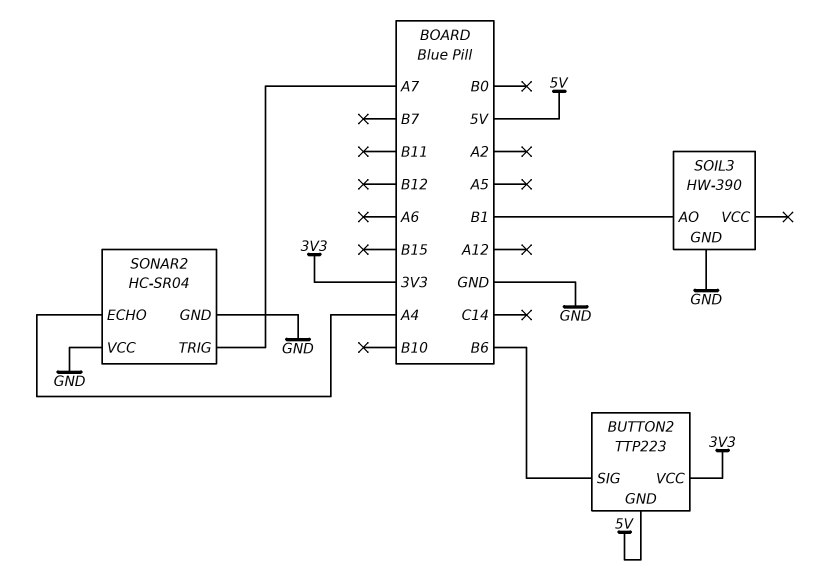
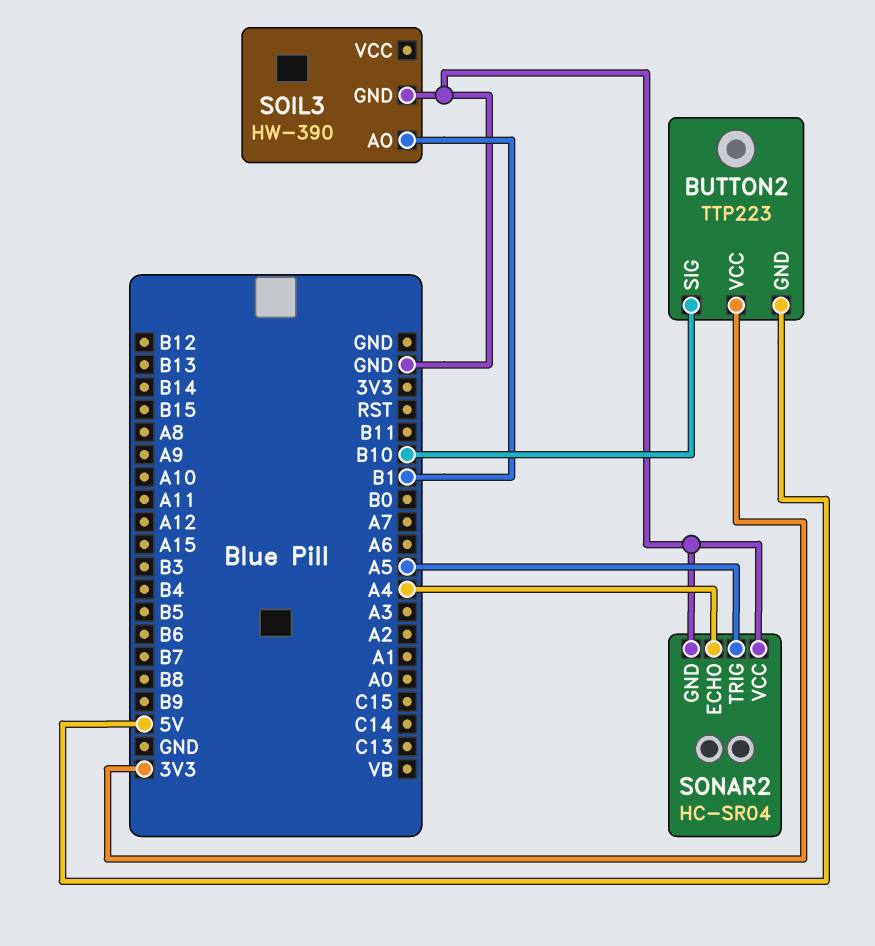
BUTTON2 pin SIG: B6 -> B10
SONAR2 pin TRIG: A7 -> A5

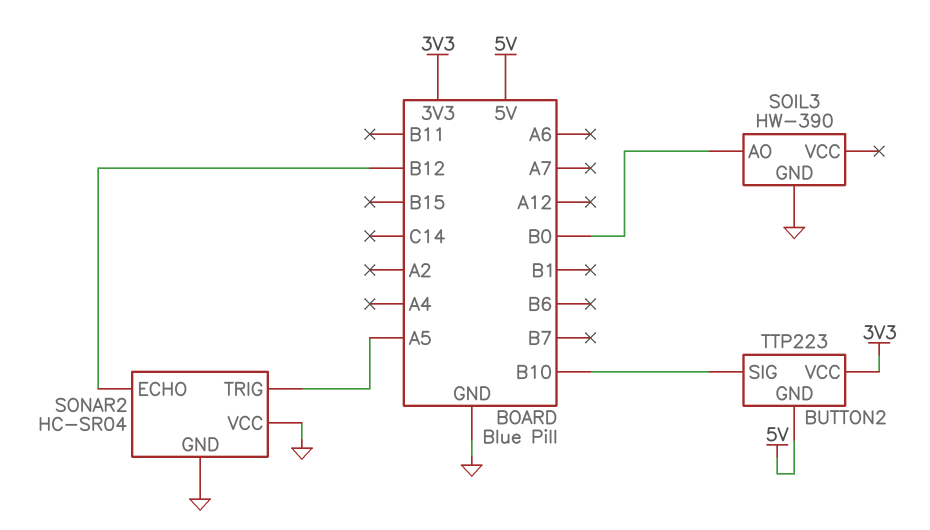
SOIL3 pin AO: B1 -> B0
SONAR2 pin ECHO: A4 -> B12

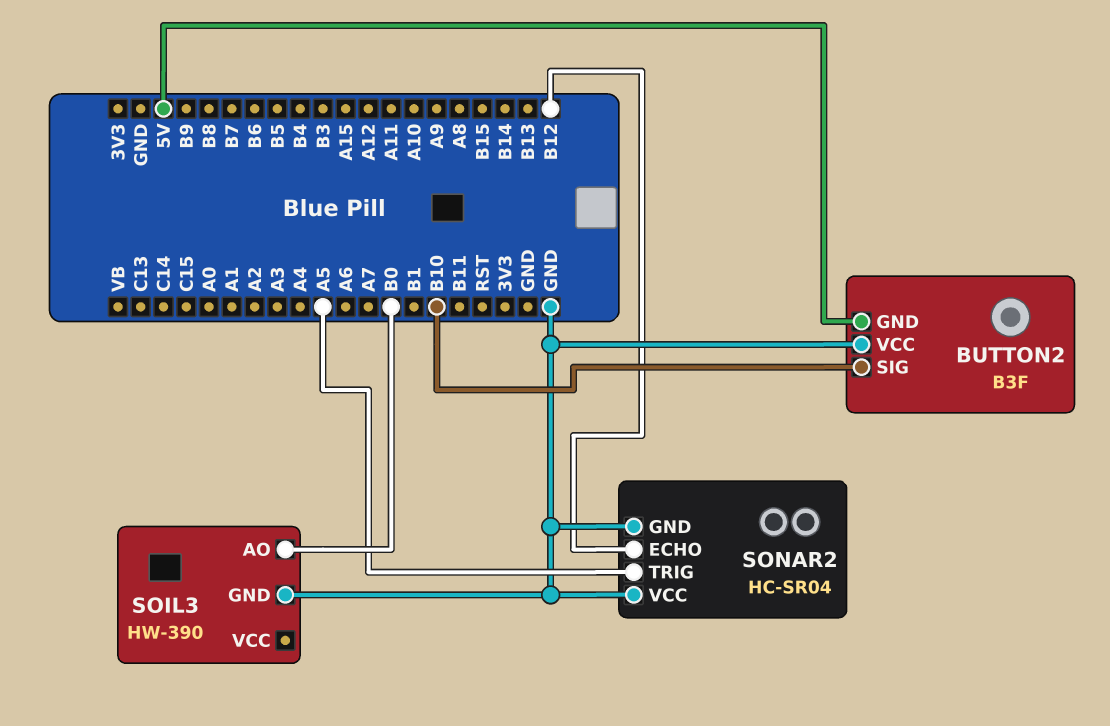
BUTTON2: TTP223 -> B3F
BUTTON2 pin VCC: 3V3 -> GND

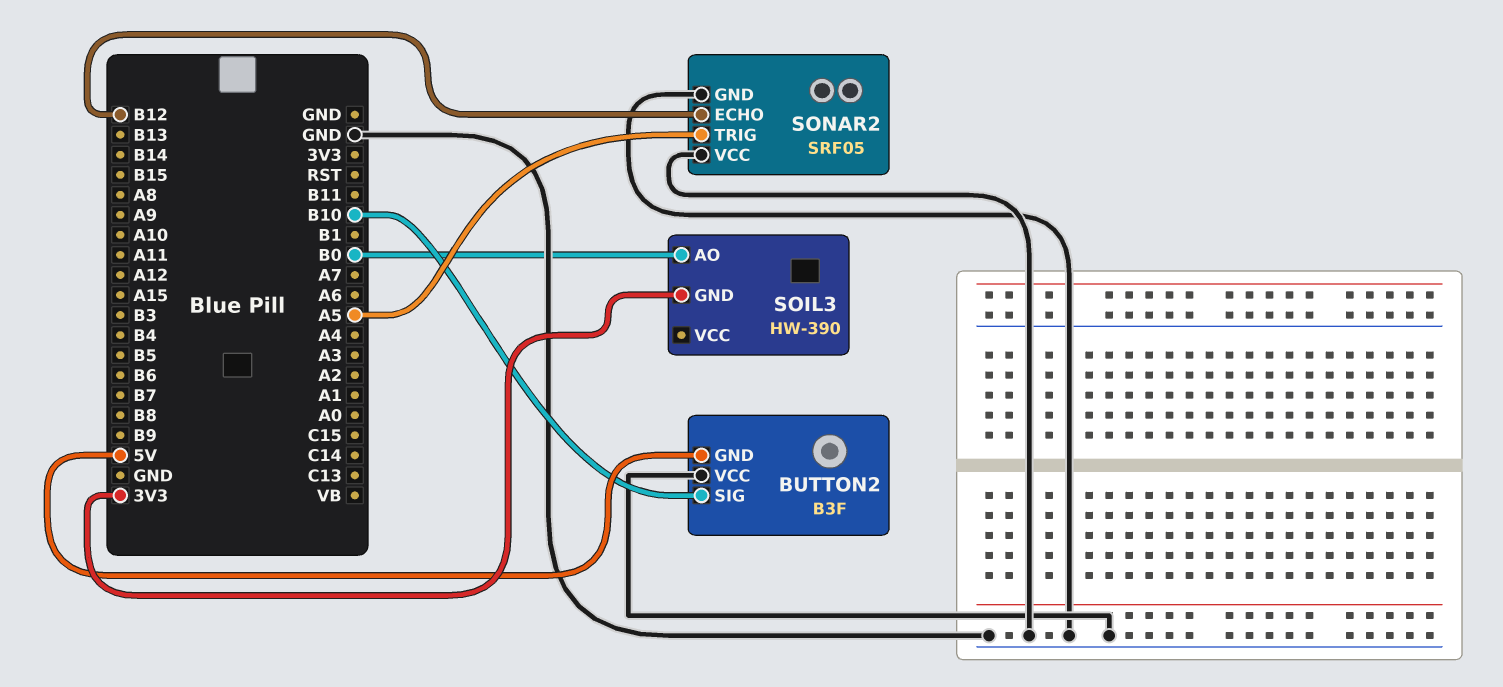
SOIL3 pin GND: GND -> 3V3
SONAR2: HC-SR04 -> SRF05

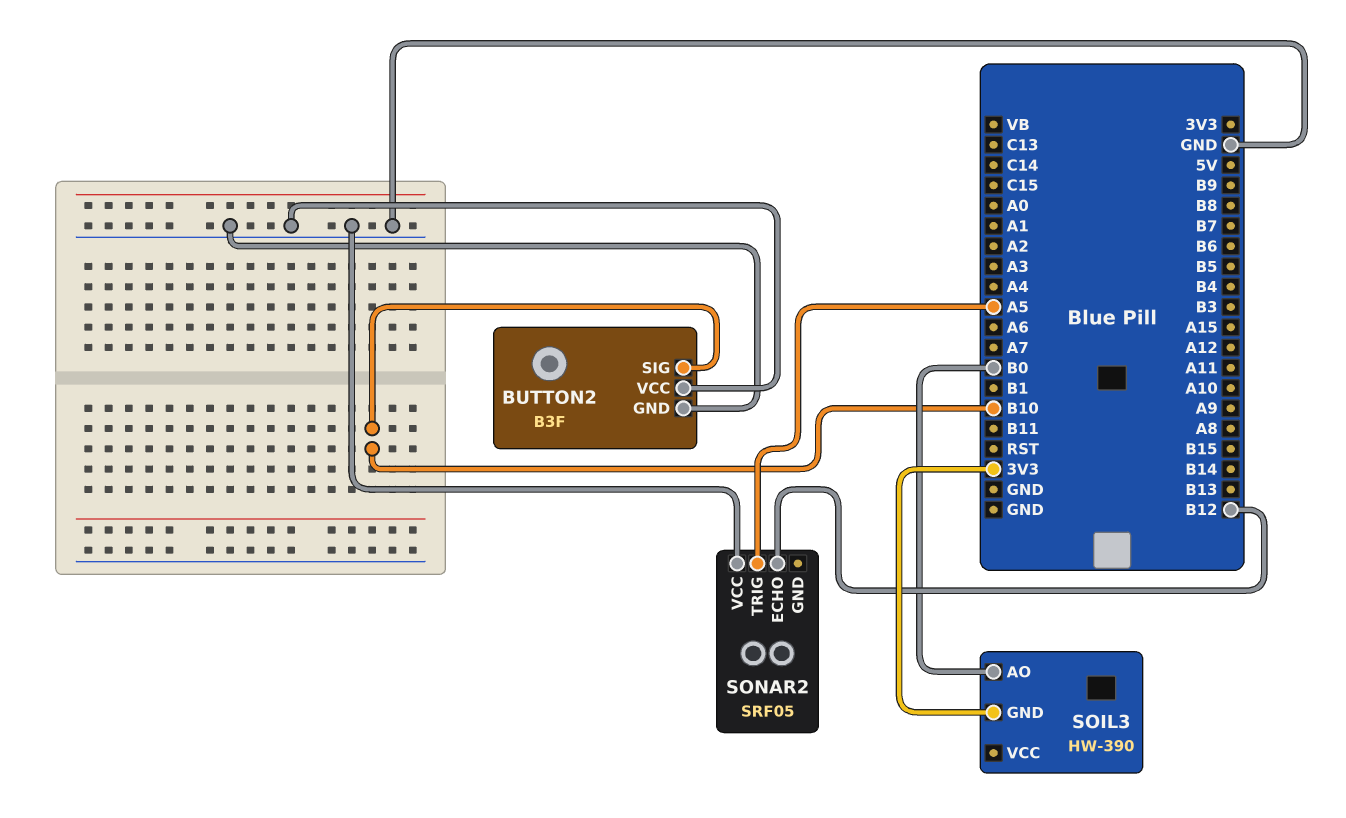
BUTTON2 pin GND: 5V -> GND
SONAR2 pin GND: GND -> none

